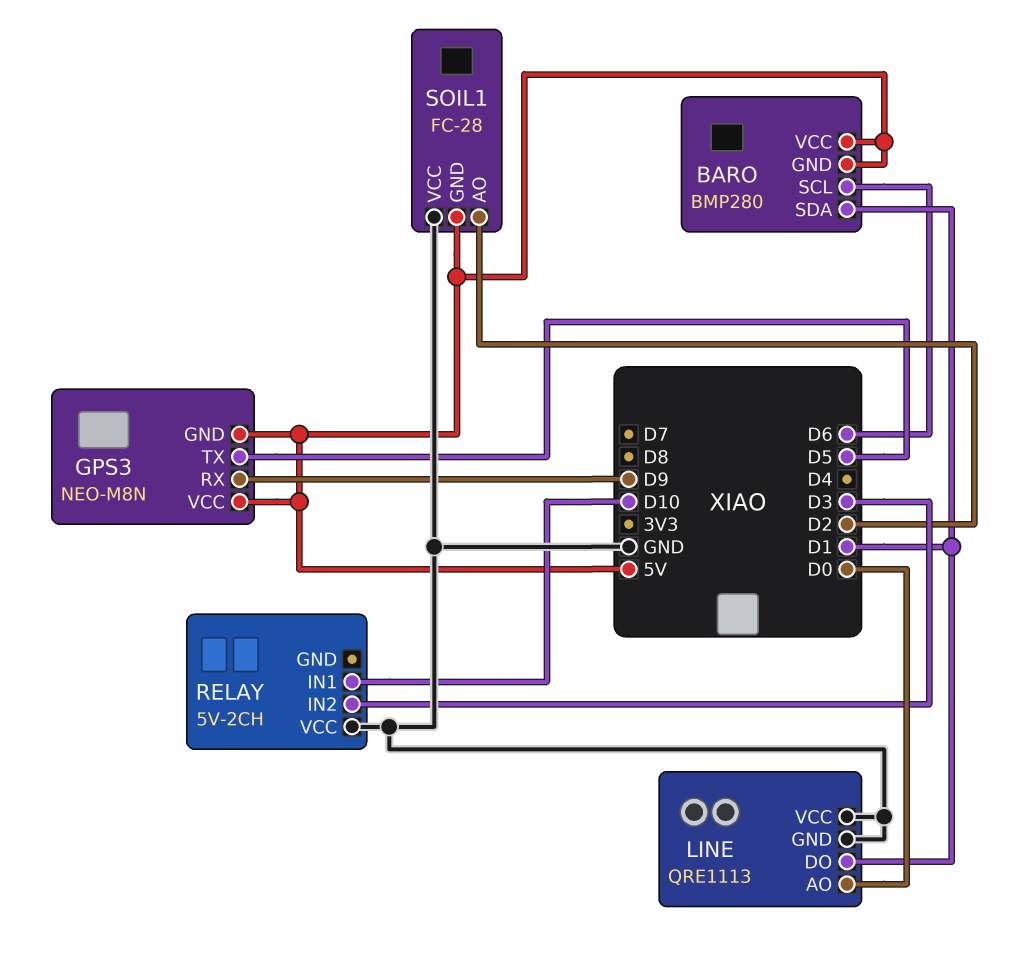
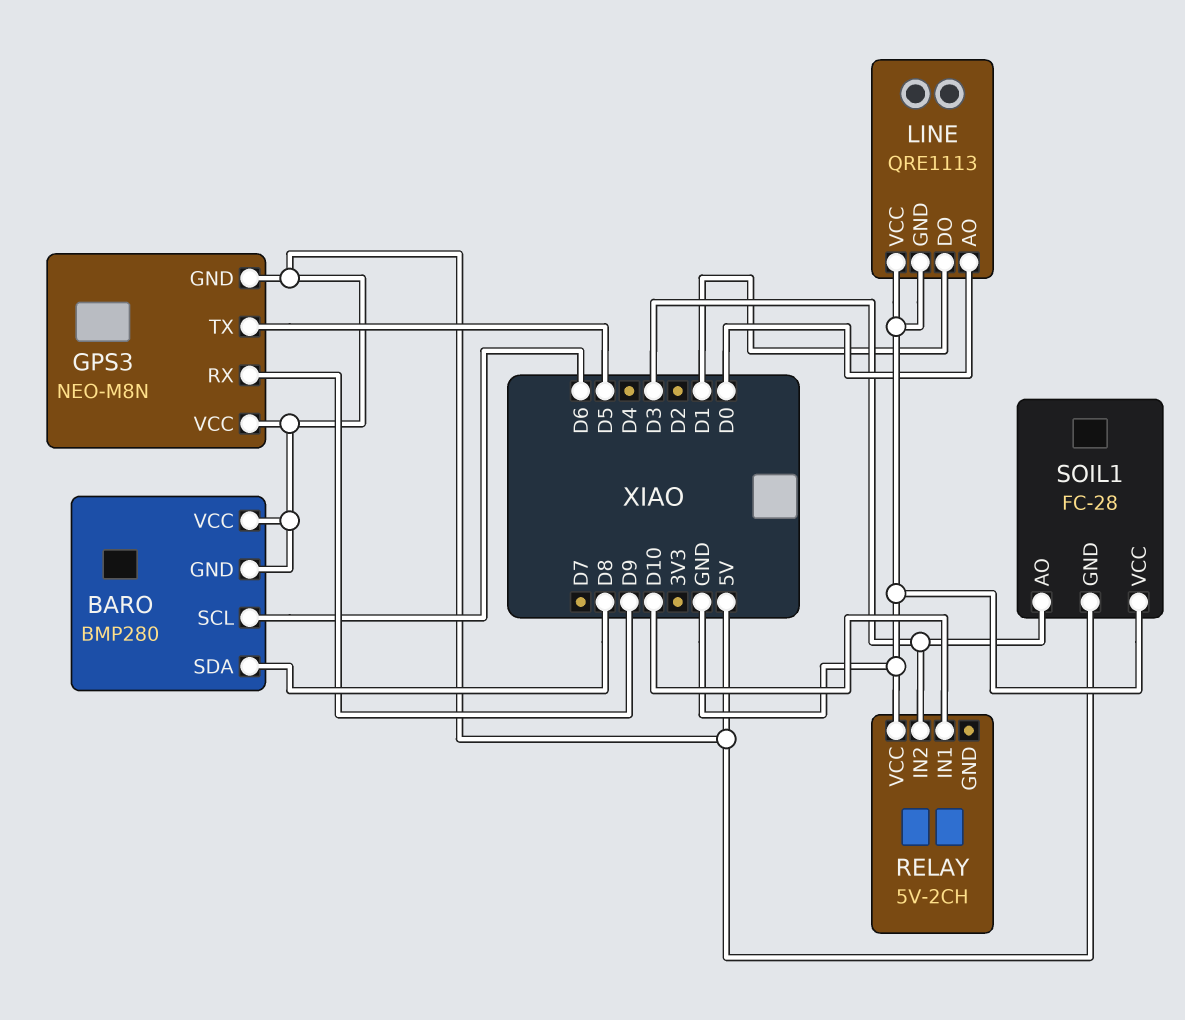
BARO pin SDA: D1 -> D8
SOIL1 pin AO: D2 -> D3

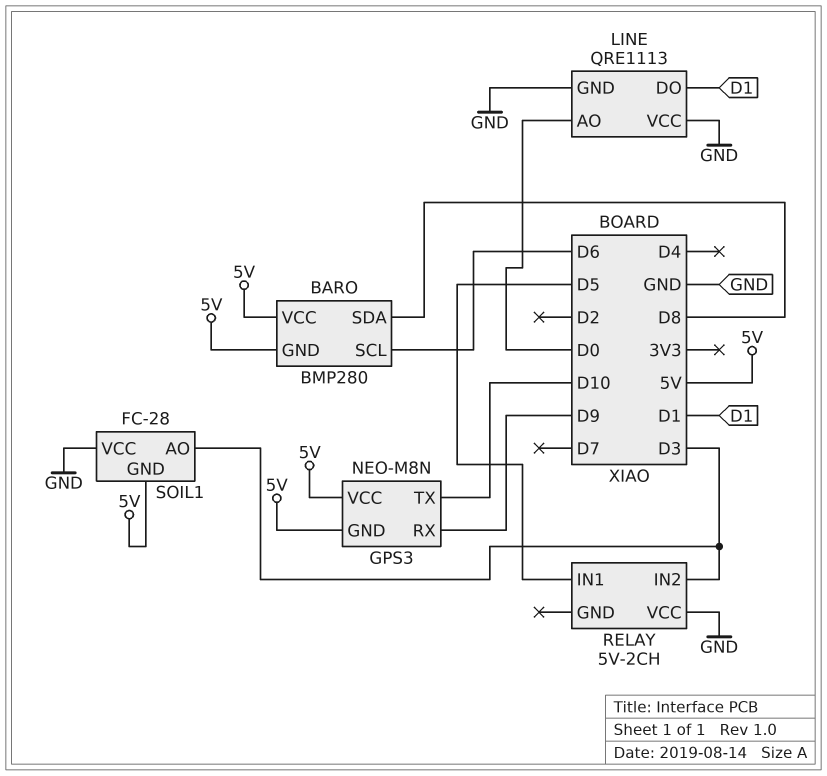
GPS3 pin TX: D5 -> D10
RELAY pin IN1: D10 -> D5

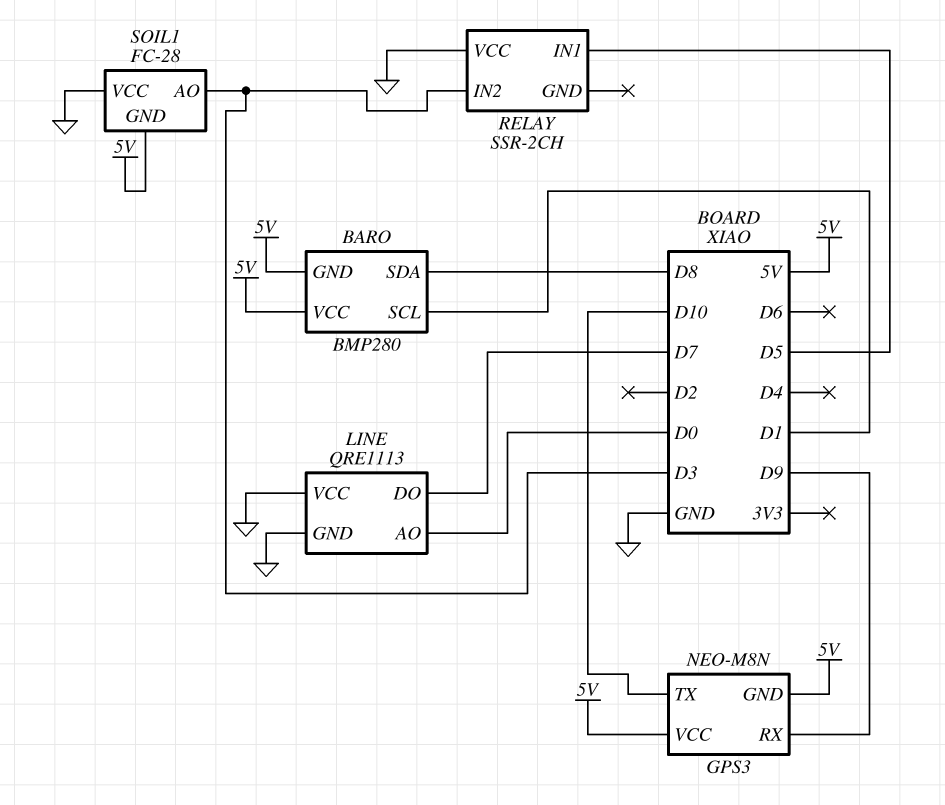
BARO pin SCL: D6 -> D1
LINE pin DO: D1 -> D7
RELAY: 5V-2CH -> SSR-2CH

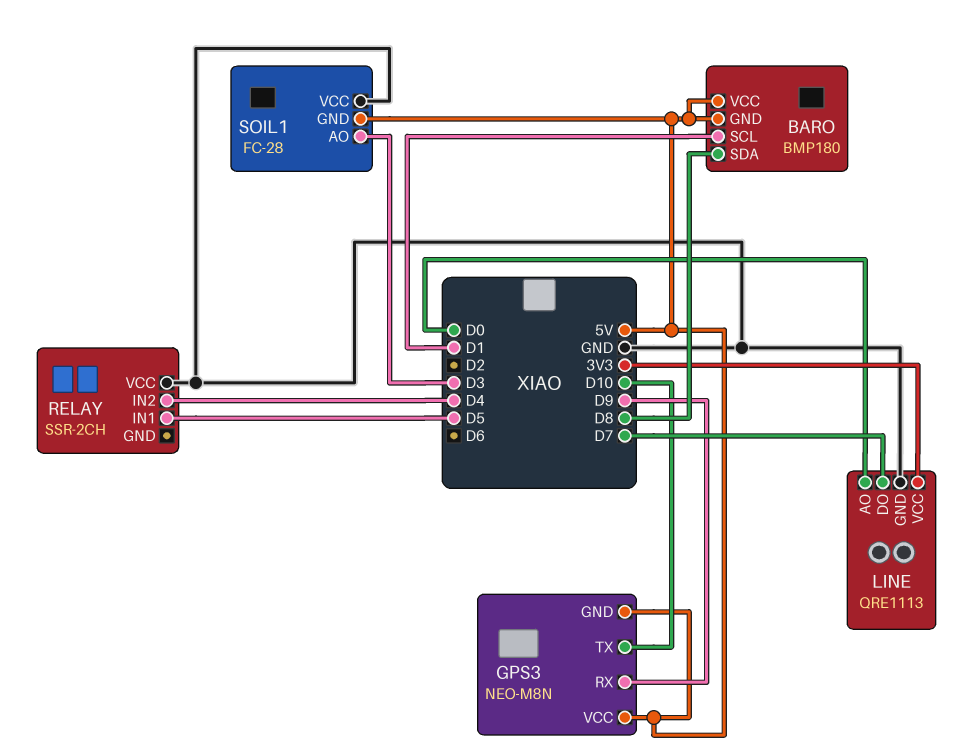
BARO: BMP280 -> BMP180
LINE pin VCC: GND -> 3V3
RELAY pin IN2: D3 -> D4

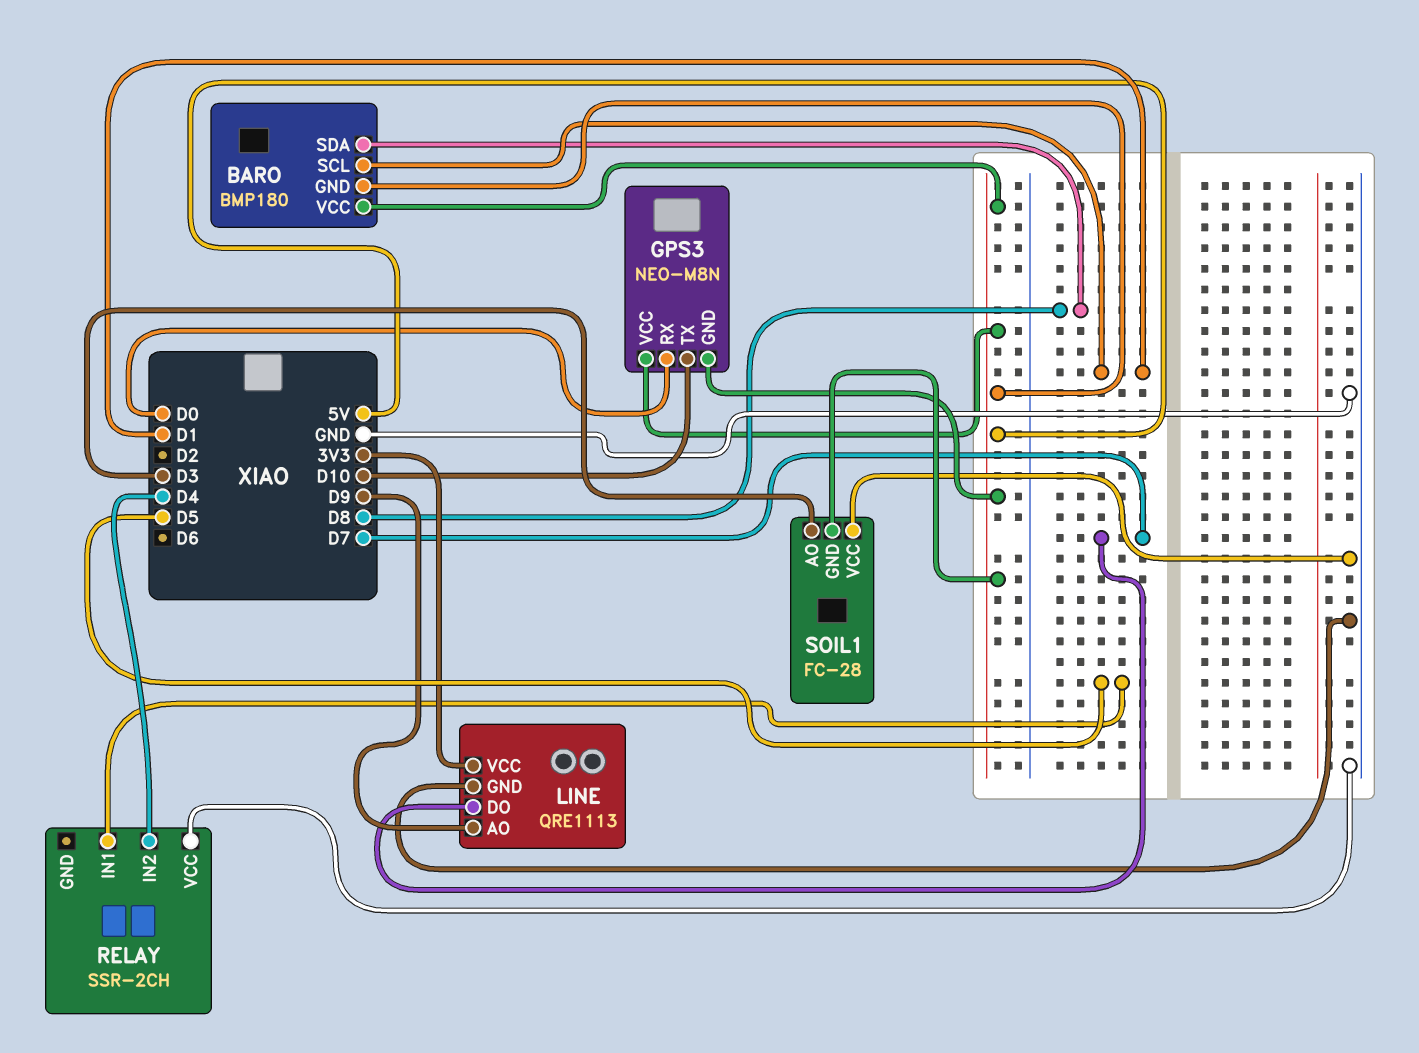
GPS3 pin RX: D9 -> D0
LINE pin AO: D0 -> D9

